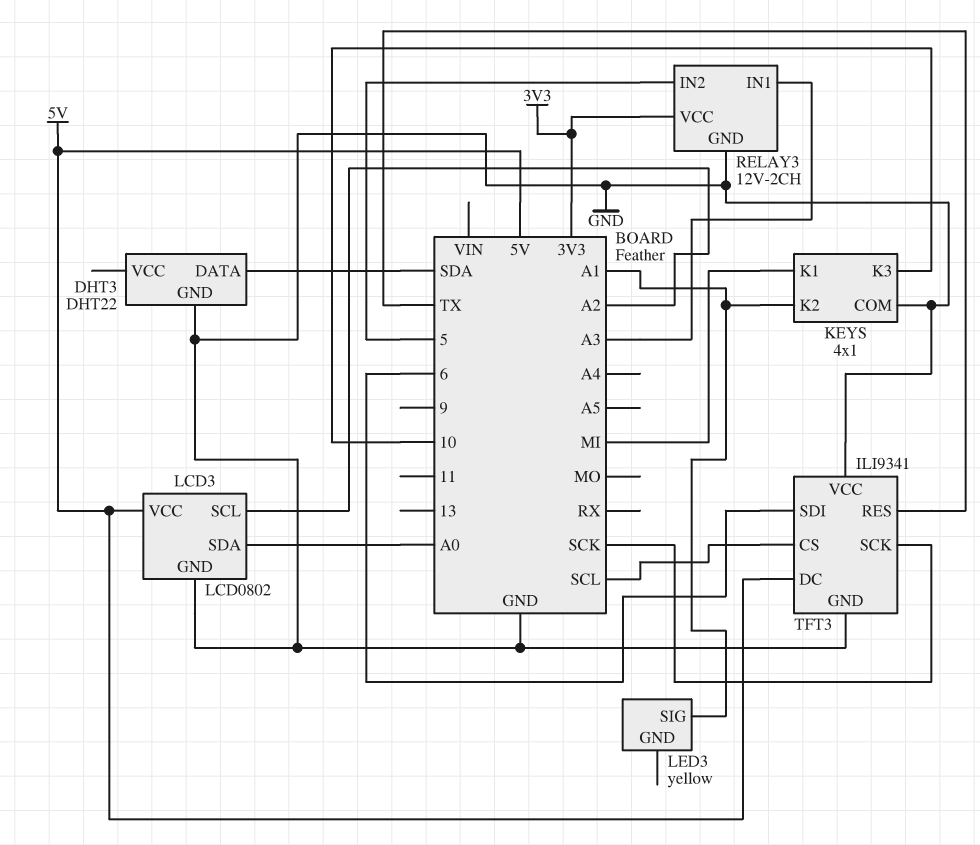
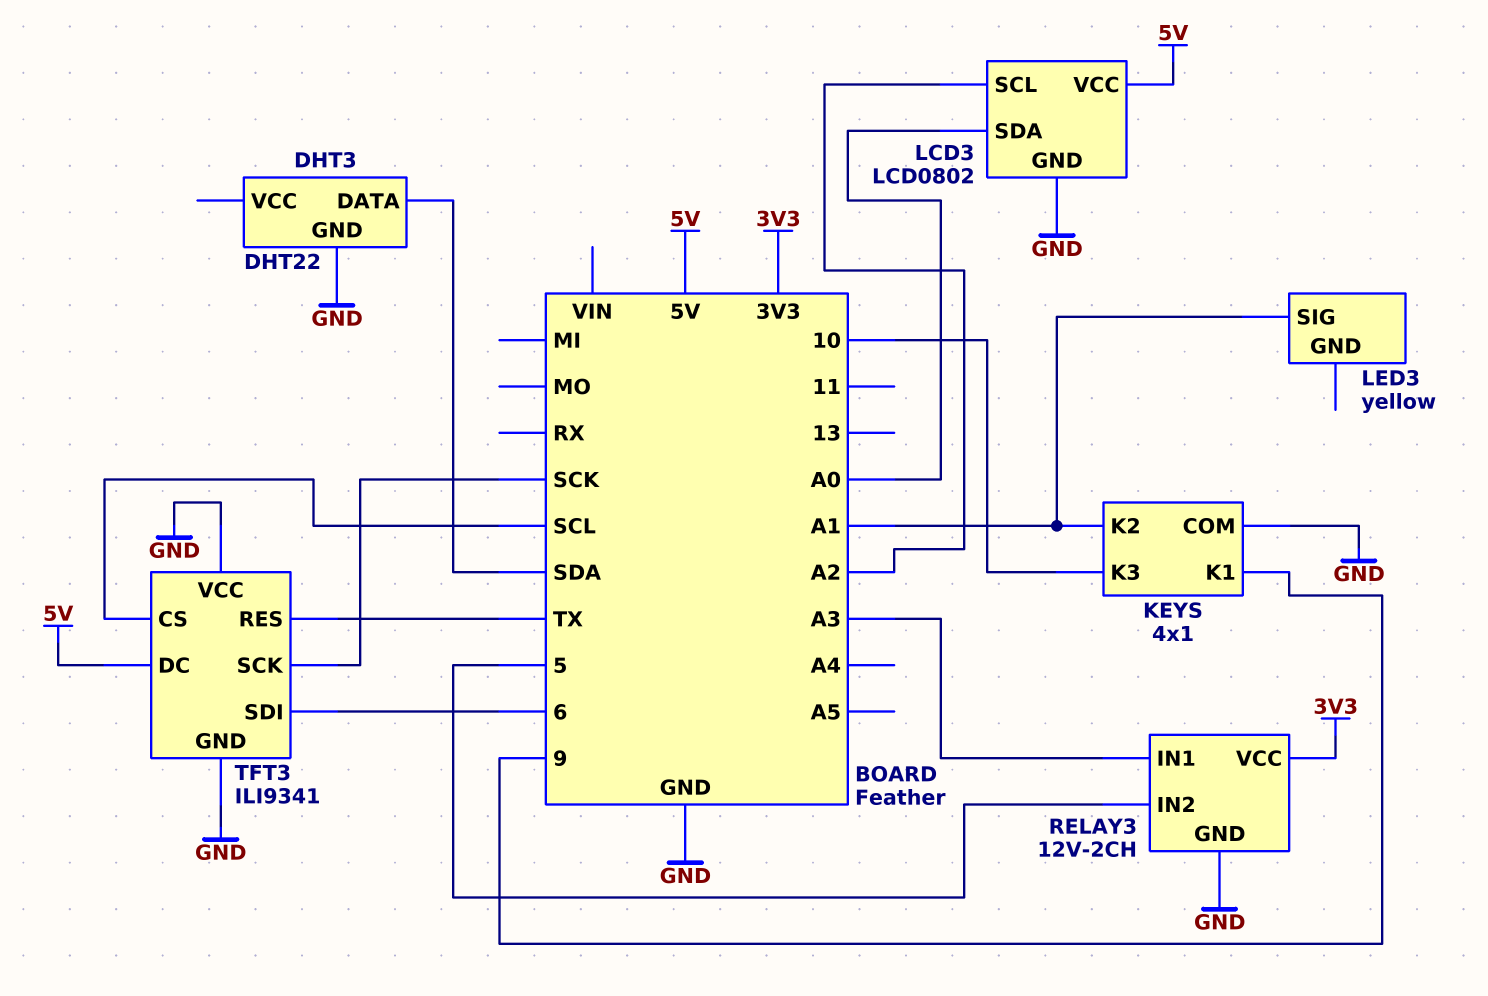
KEYS pin K1: MI -> 9

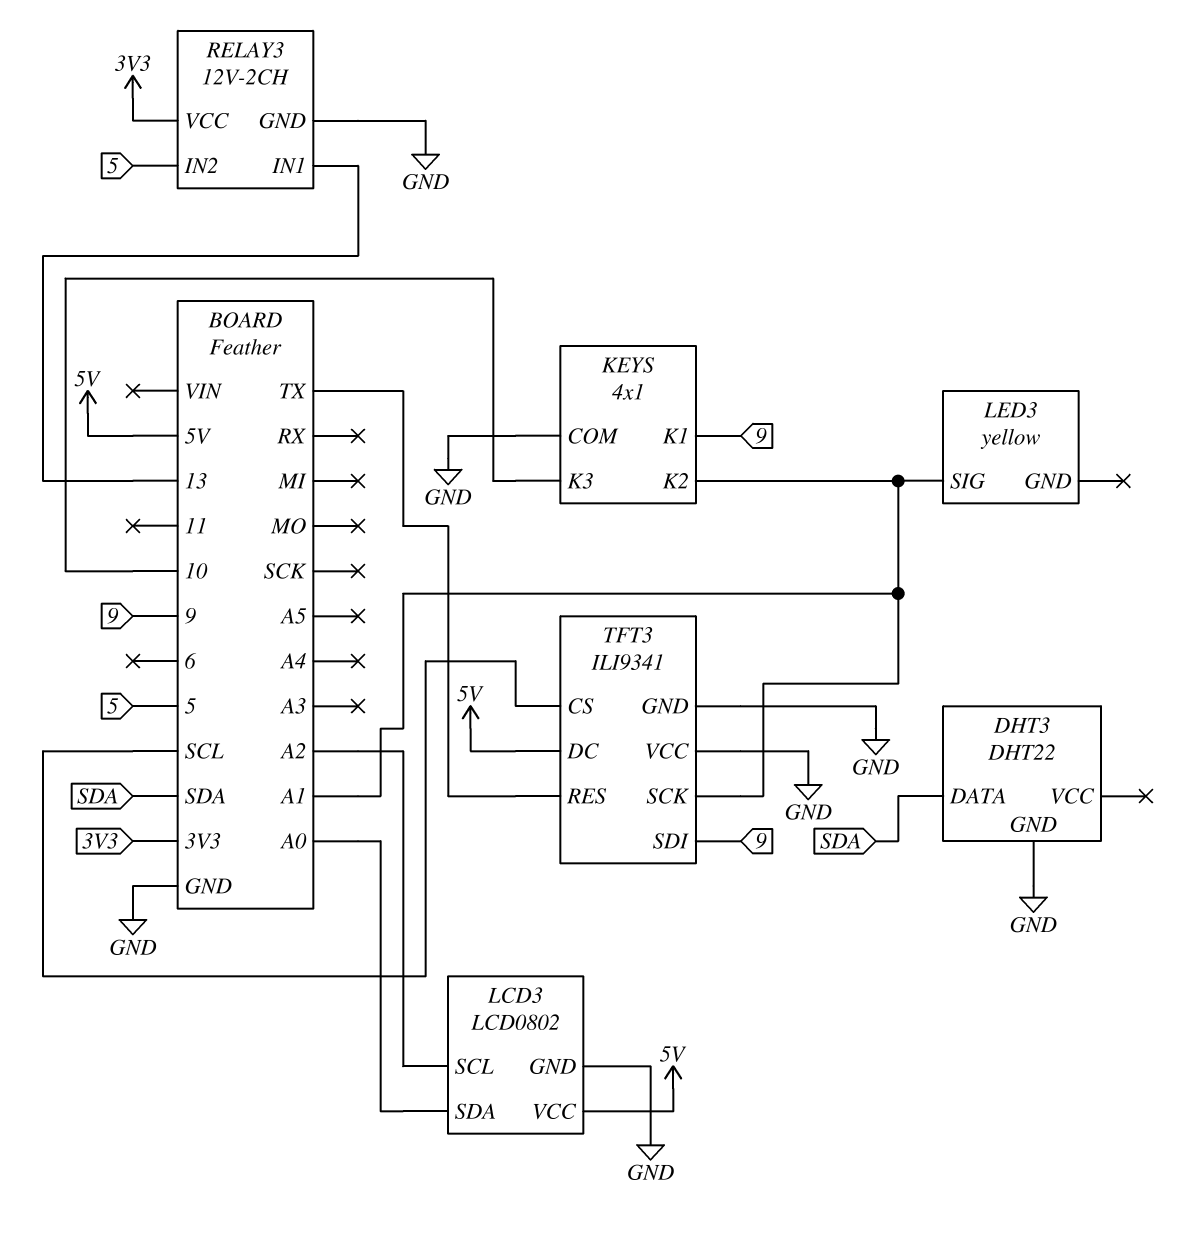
RELAY3 pin IN1: A3 -> 13
TFT3 pin SCK: SCK -> A1
TFT3 pin SDI: 6 -> 9

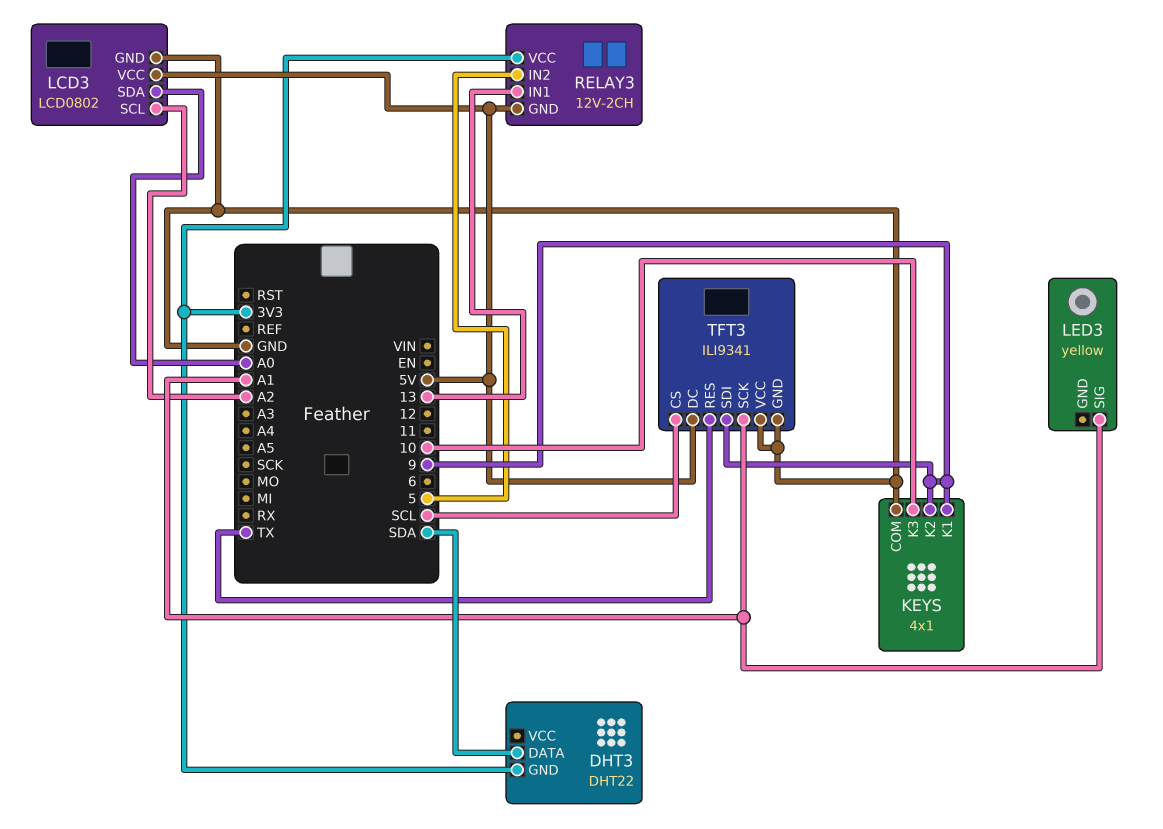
DHT3 pin GND: GND -> 3V3
KEYS pin K2: A1 -> 9
RELAY3 pin GND: GND -> 5V

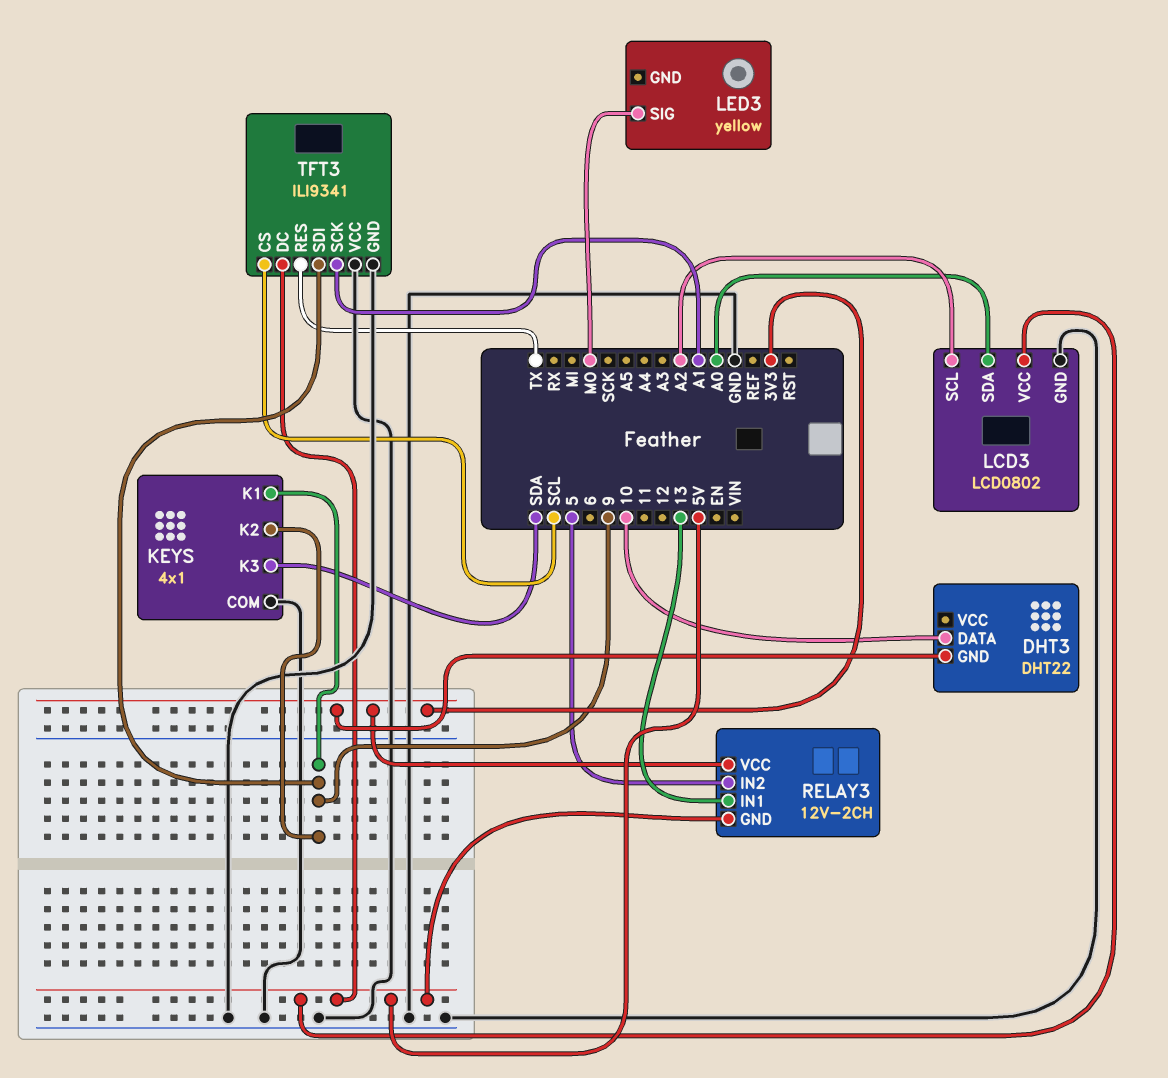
DHT3 pin DATA: SDA -> 10
KEYS pin K3: 10 -> SDA
LED3 pin SIG: A1 -> MO

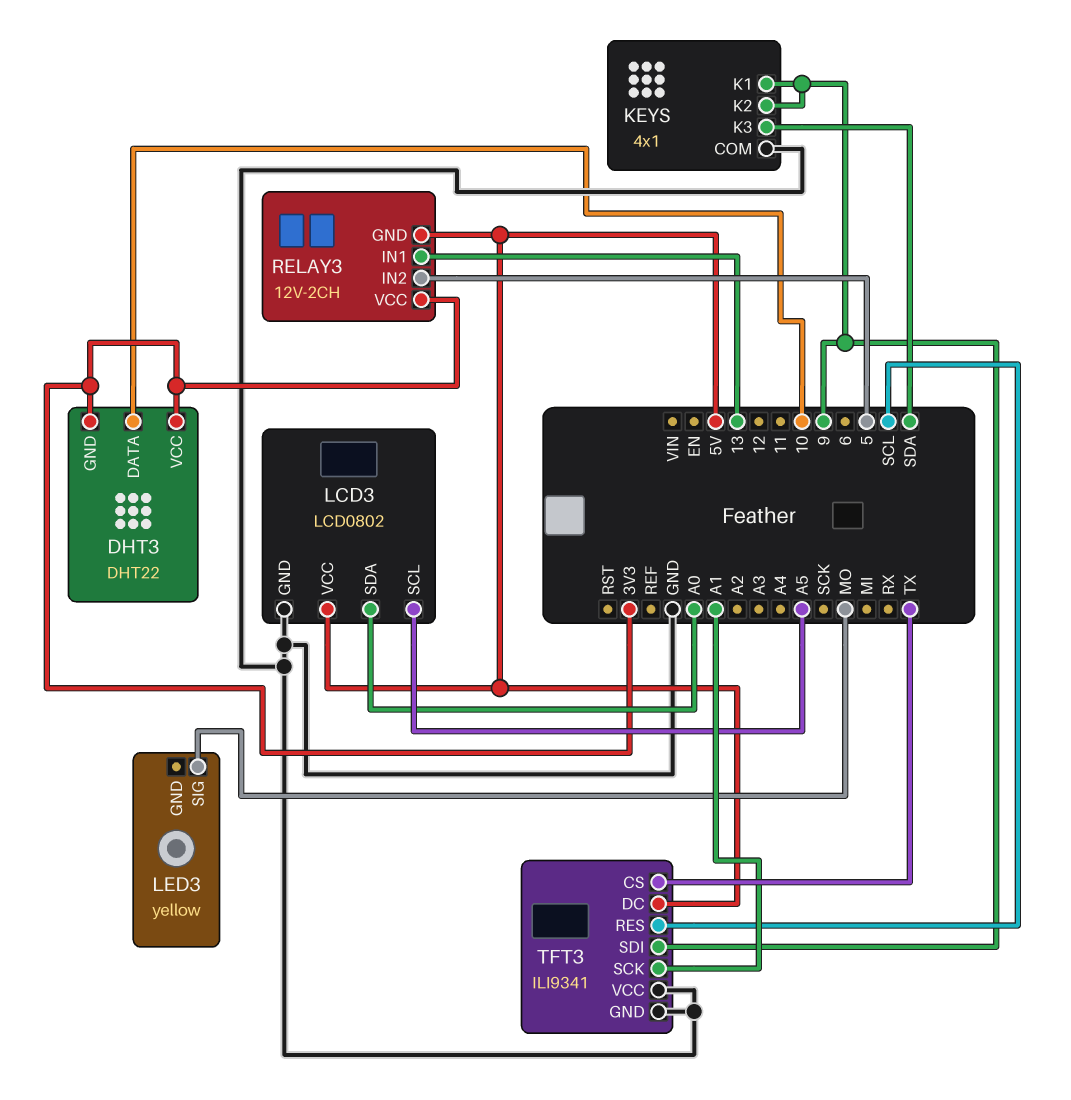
DHT3 pin VCC: none -> 3V3
LCD3 pin SCL: A2 -> A5
TFT3 pin CS: SCL -> TX
TFT3 pin RES: TX -> SCL

